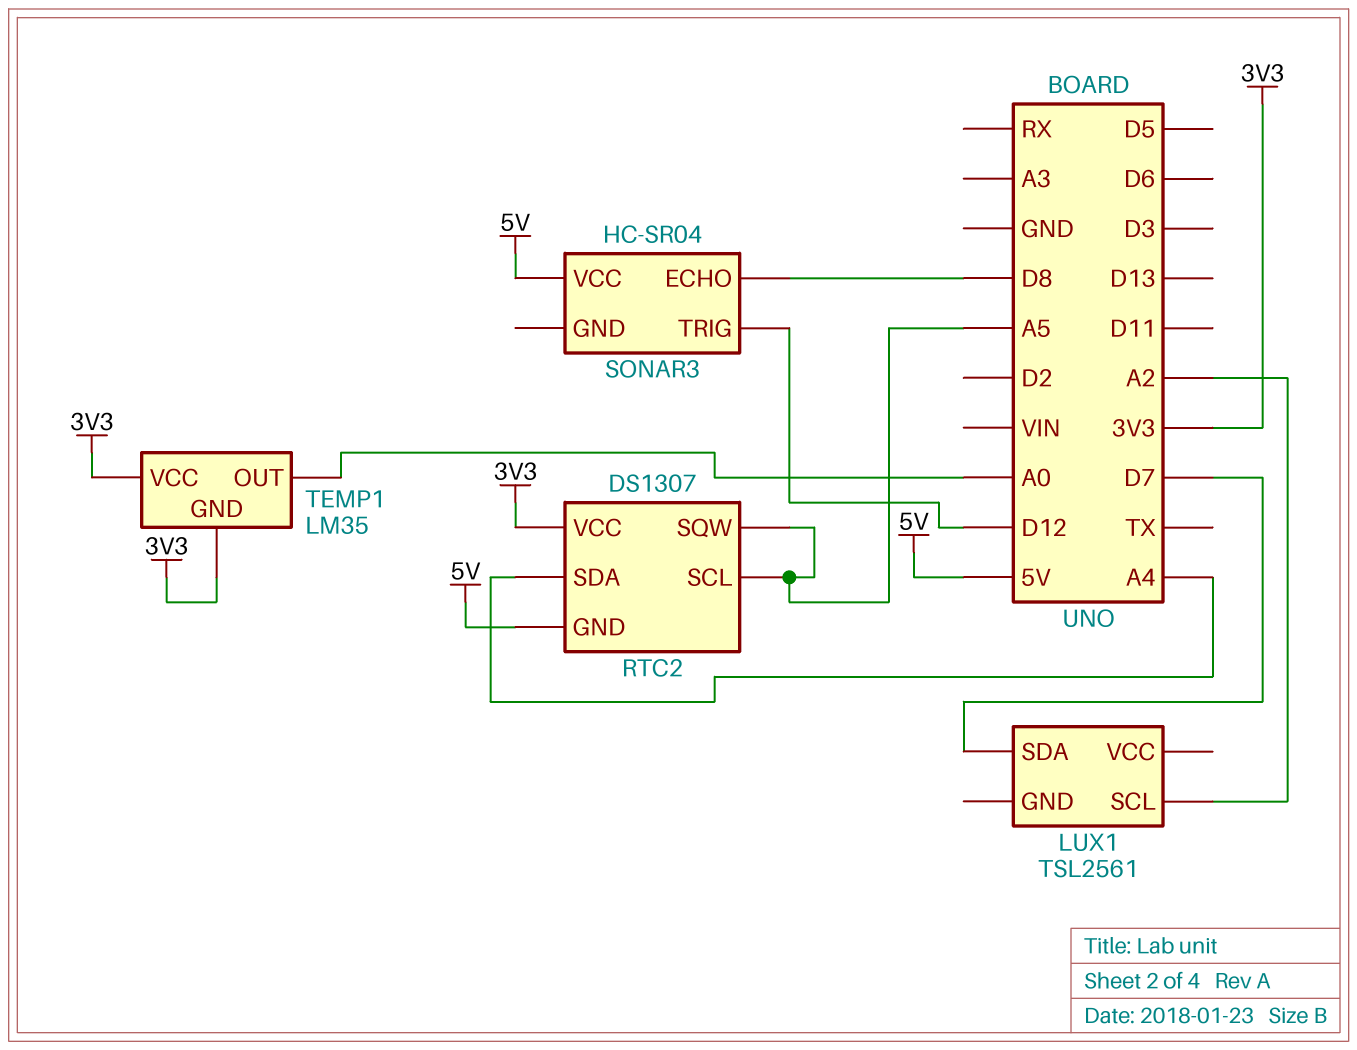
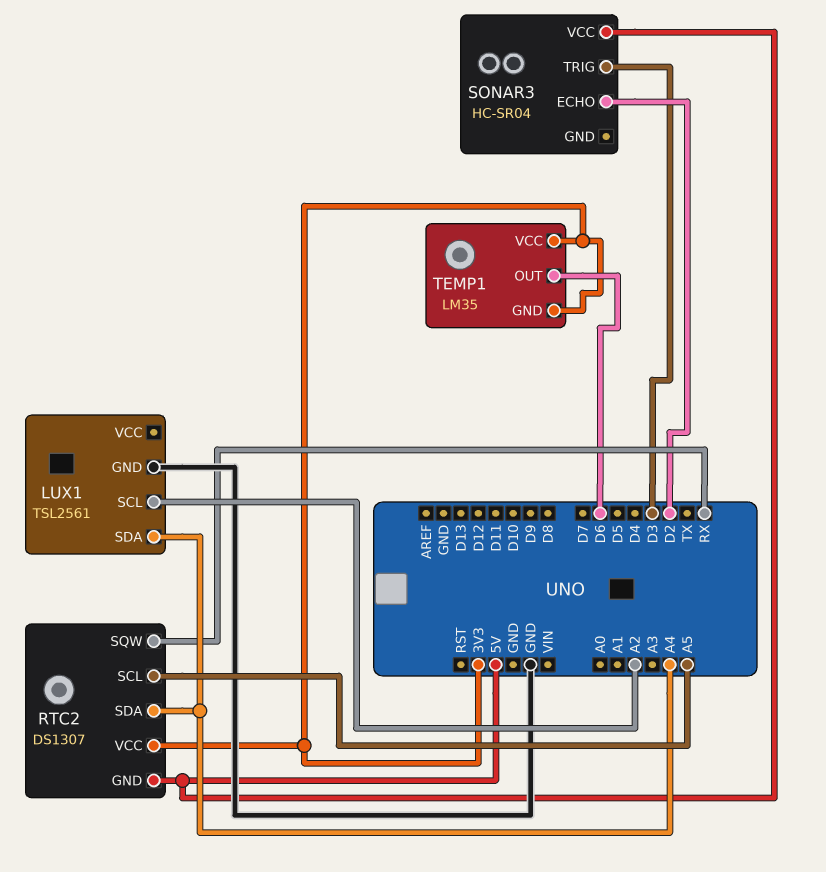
LUX1 pin GND: none -> GND
LUX1 pin SDA: D7 -> A4
RTC2 pin SQW: A5 -> RX
SONAR3 pin ECHO: D8 -> D2
SONAR3 pin TRIG: D12 -> D3
TEMP1 pin OUT: A0 -> D6

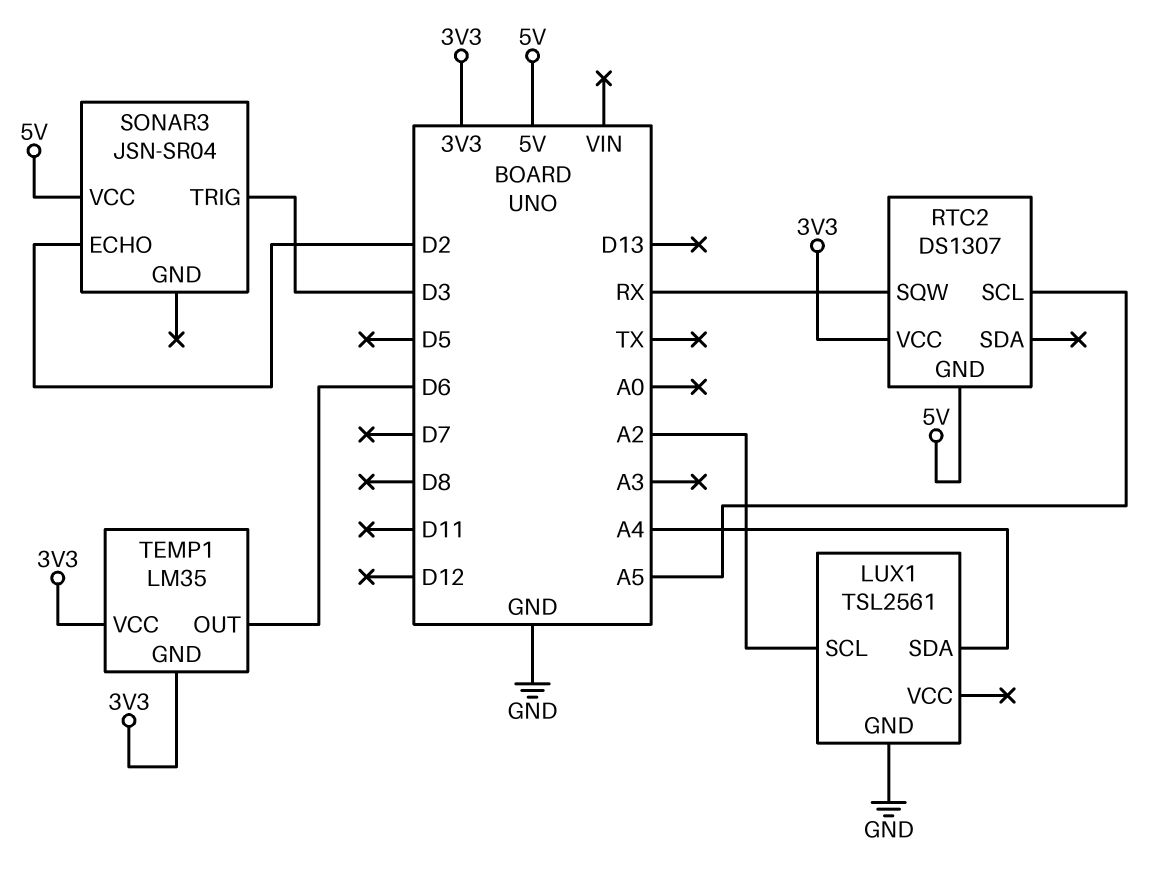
RTC2 pin SDA: A4 -> none
SONAR3: HC-SR04 -> JSN-SR04

